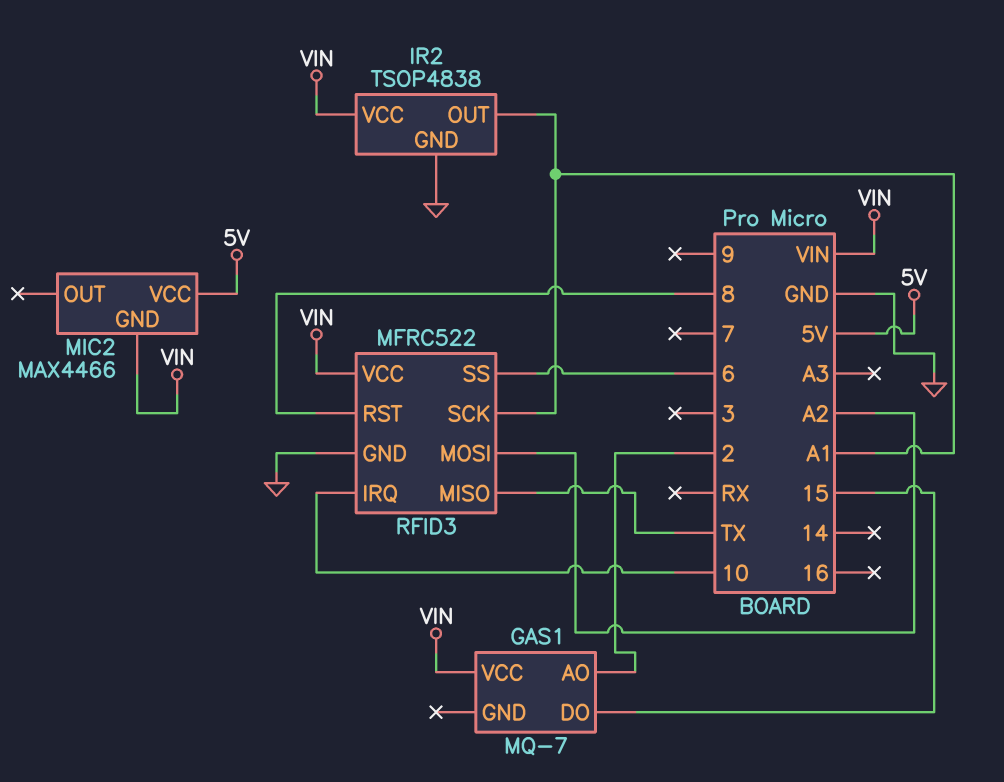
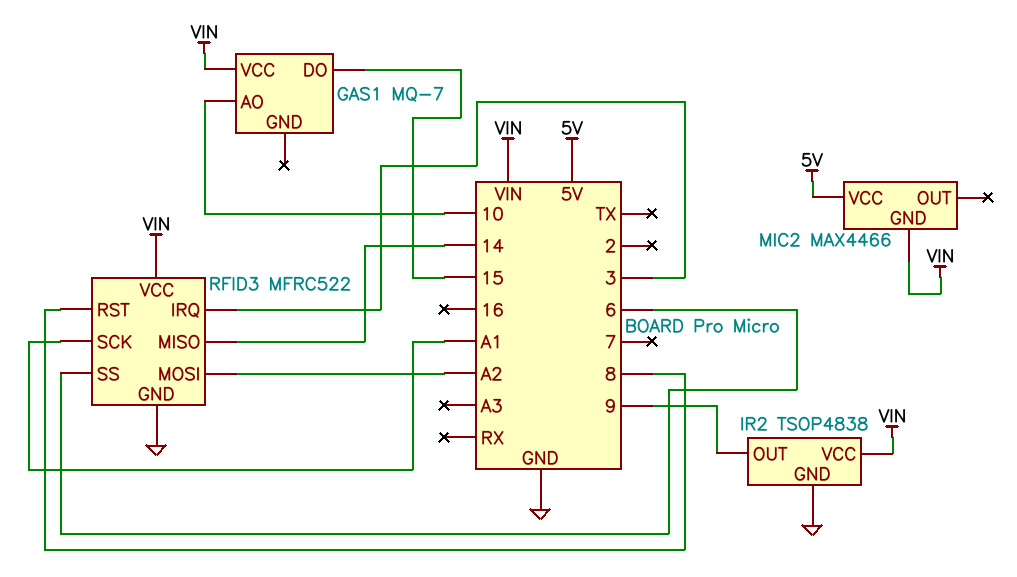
GAS1 pin AO: 2 -> 10
IR2 pin OUT: A1 -> 9
RFID3 pin IRQ: 10 -> 3
RFID3 pin MISO: TX -> 14

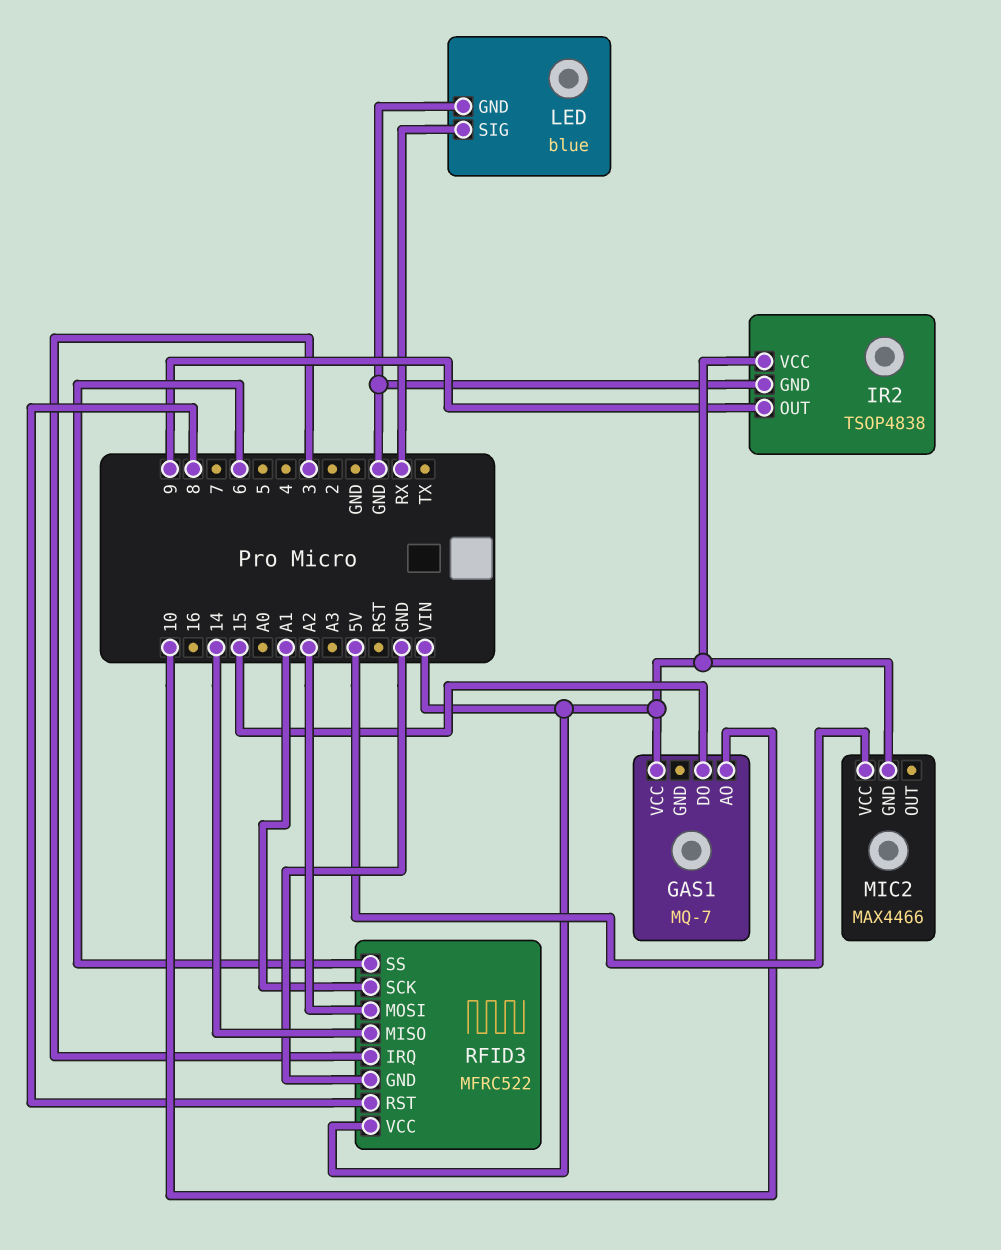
LED: none -> blue
LED pin GND: none -> GND
LED pin SIG: none -> RX

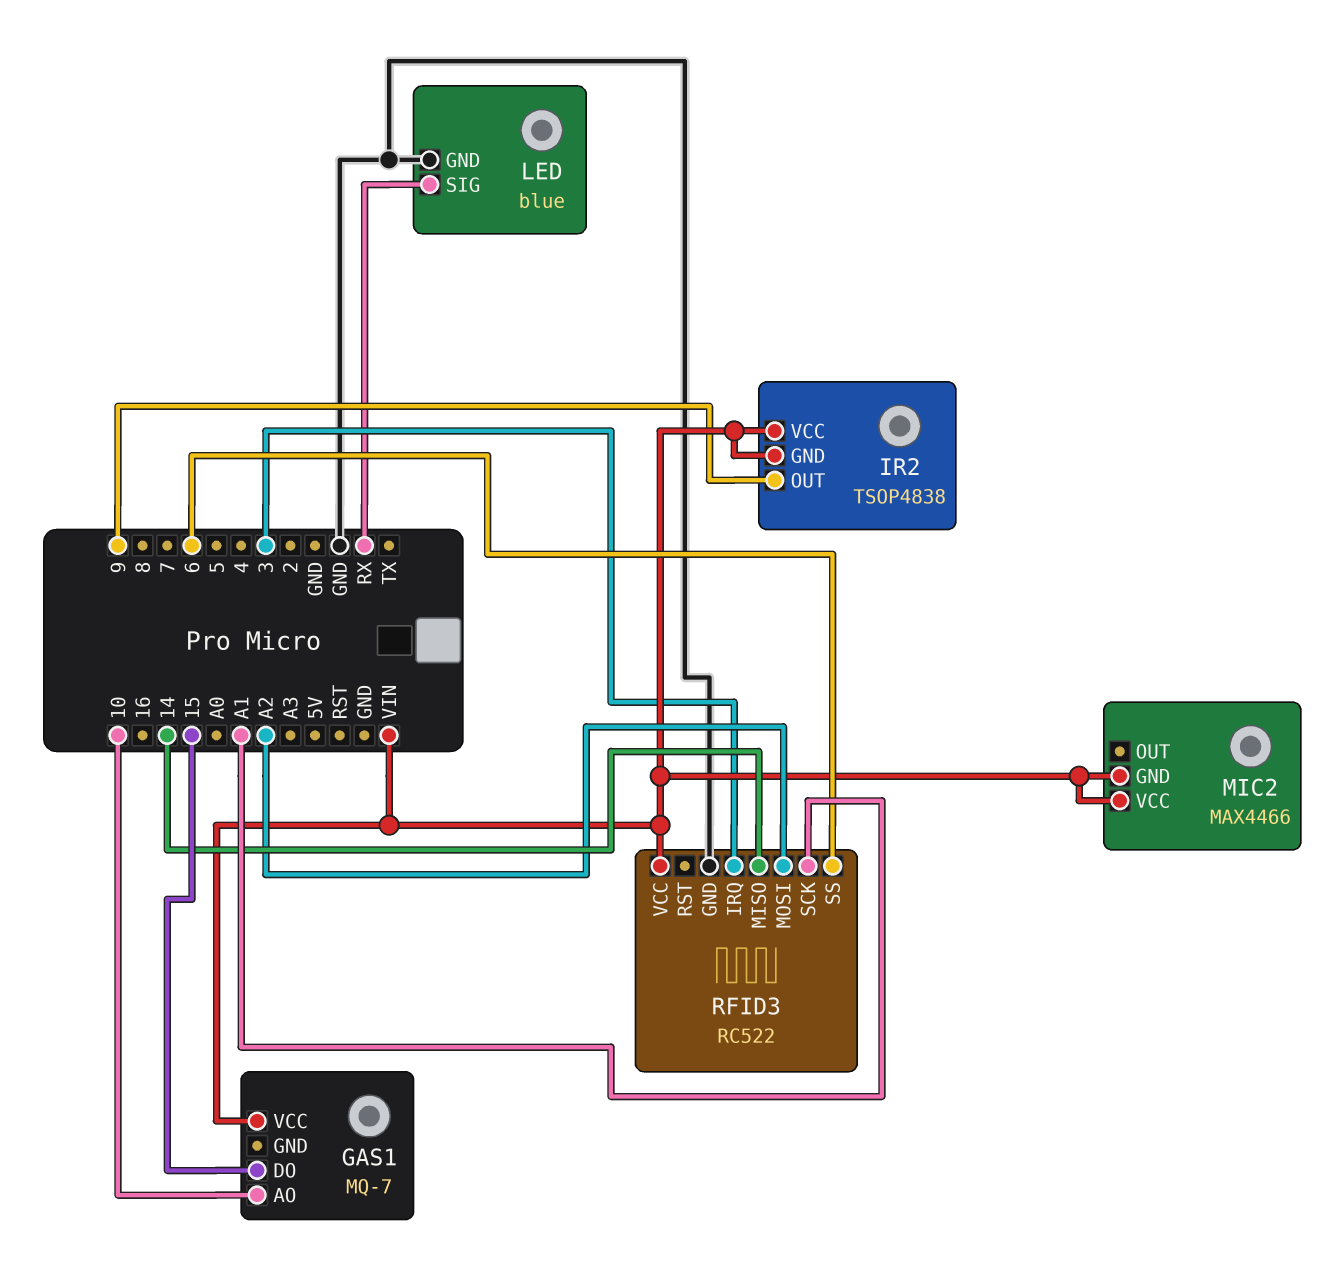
IR2 pin GND: GND -> VIN
MIC2 pin VCC: 5V -> VIN
RFID3: MFRC522 -> RC522
RFID3 pin RST: 8 -> none

